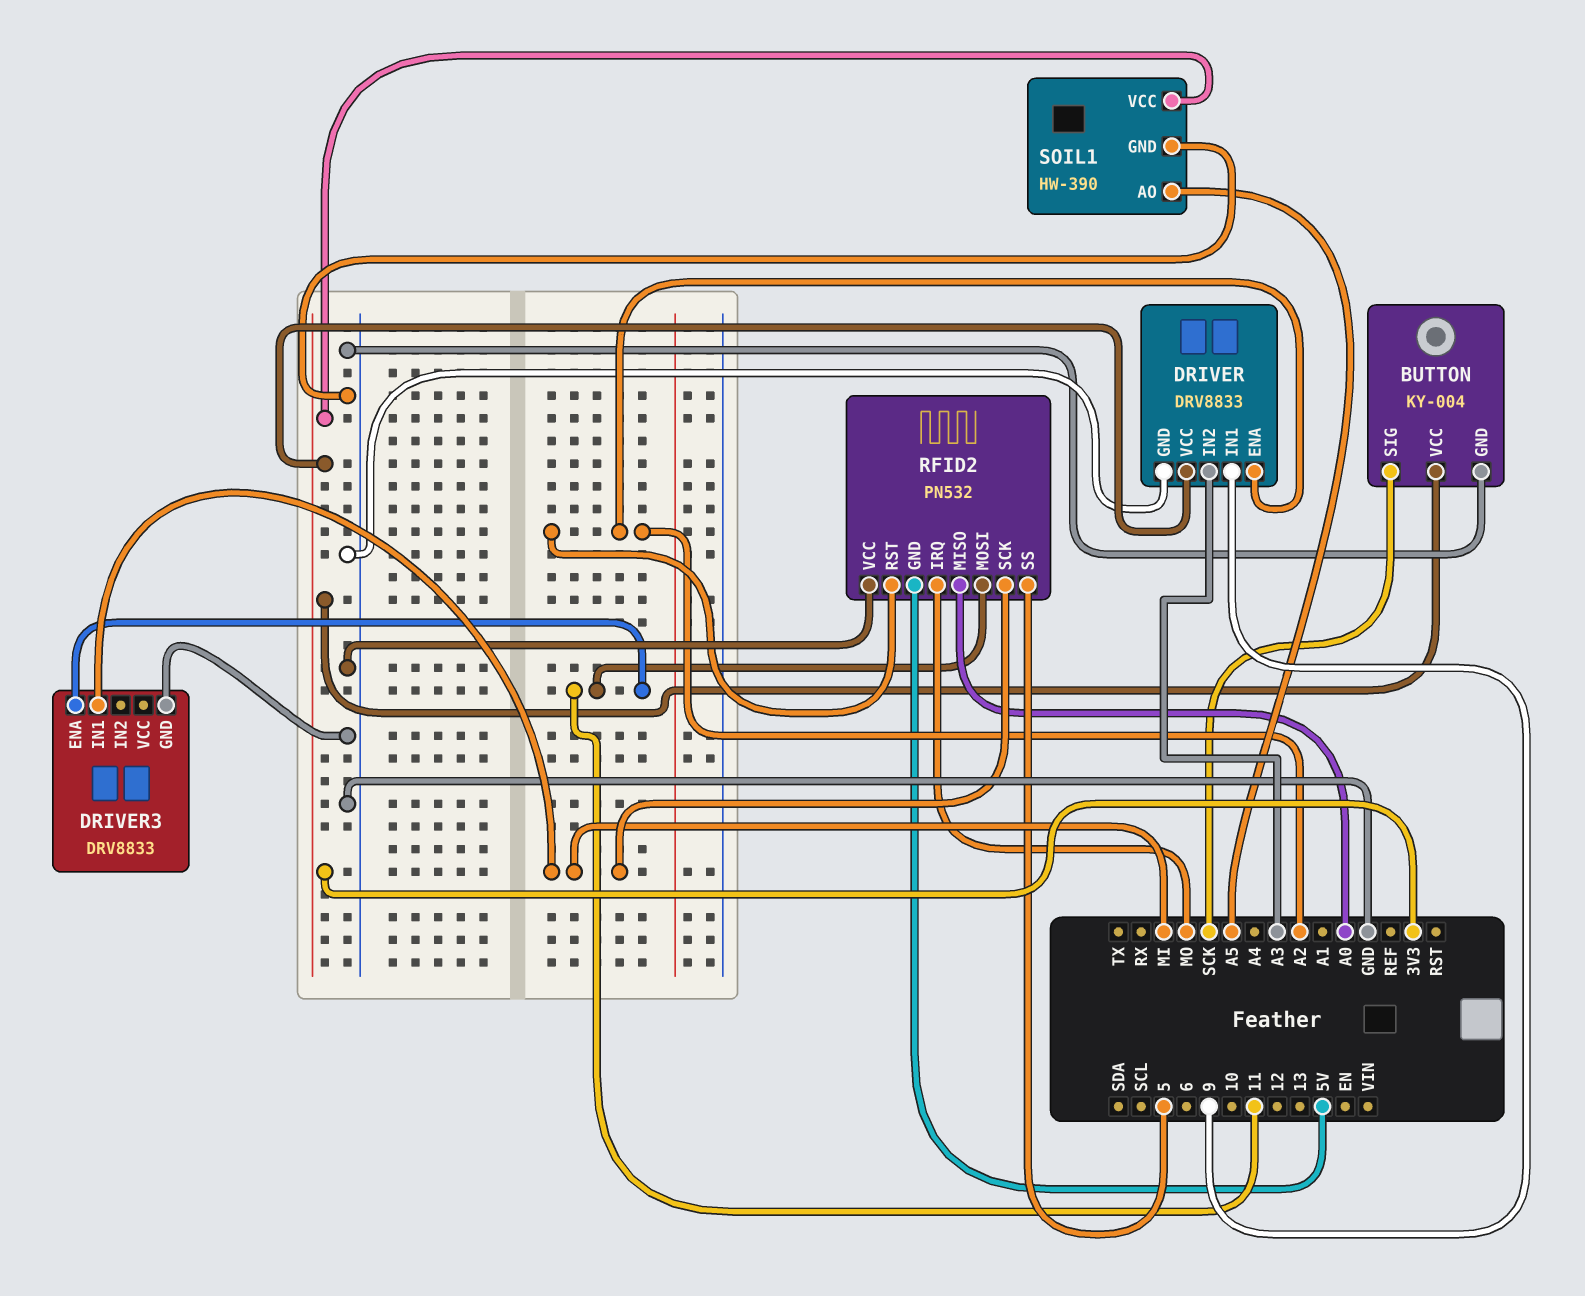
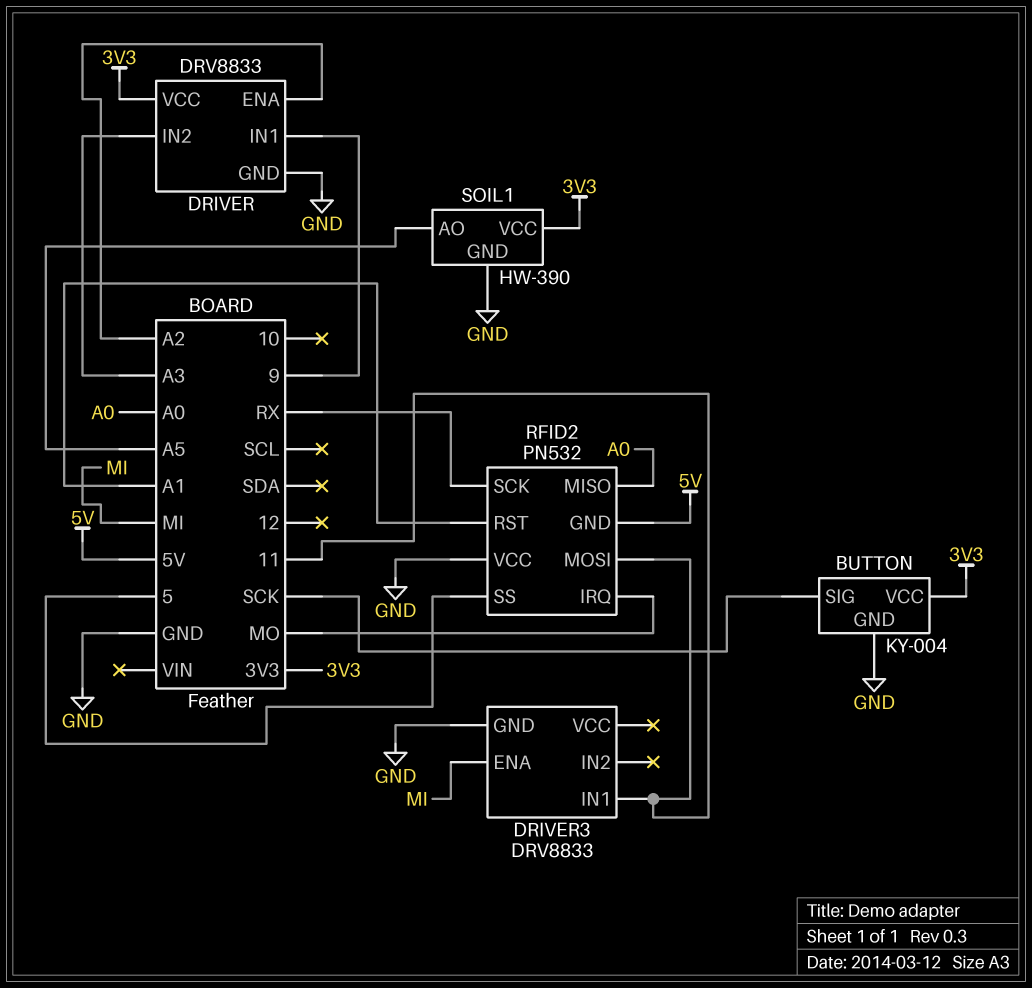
DRIVER3 pin ENA: 11 -> MI
DRIVER3 pin IN1: MI -> 11
RFID2 pin RST: A2 -> A1
RFID2 pin SCK: MI -> RX

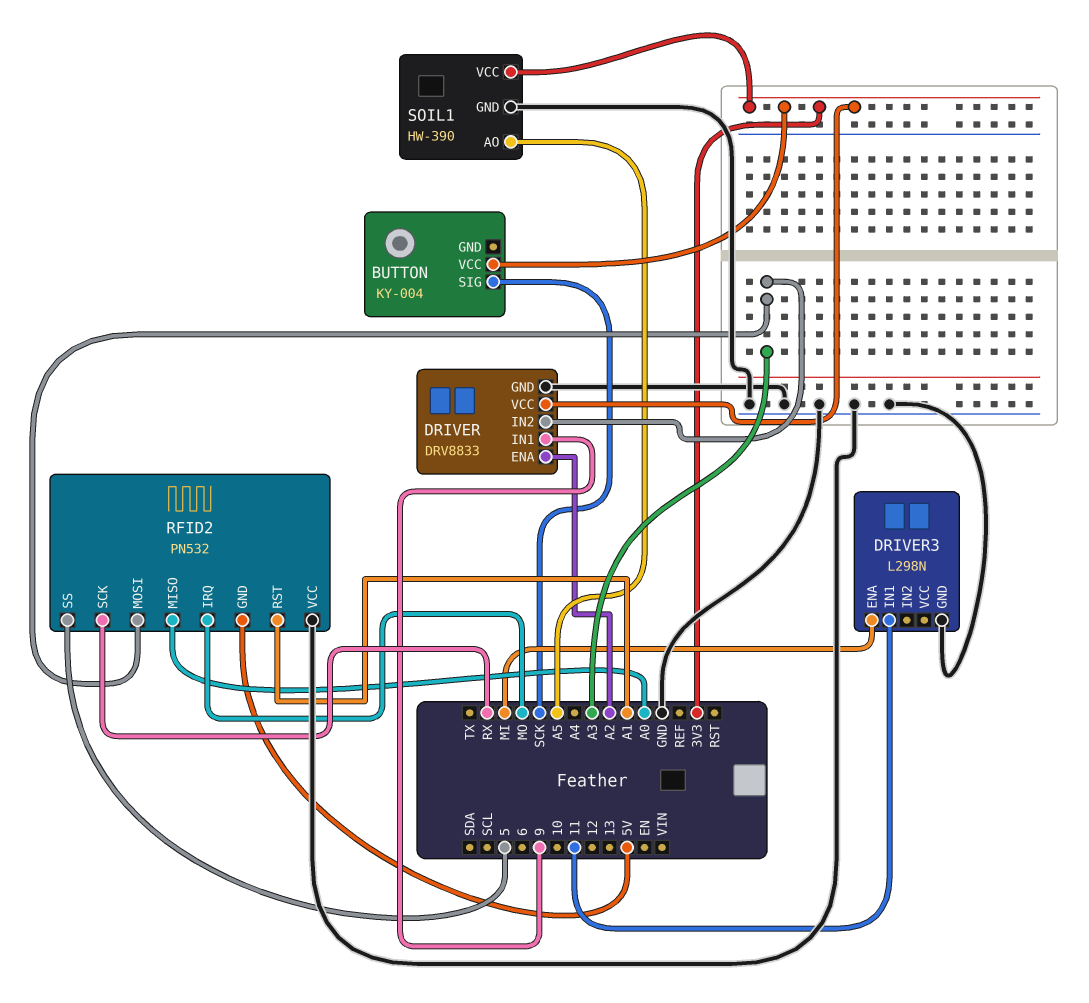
BUTTON pin GND: GND -> none
DRIVER3: DRV8833 -> L298N
RFID2 pin MOSI: 11 -> A3

